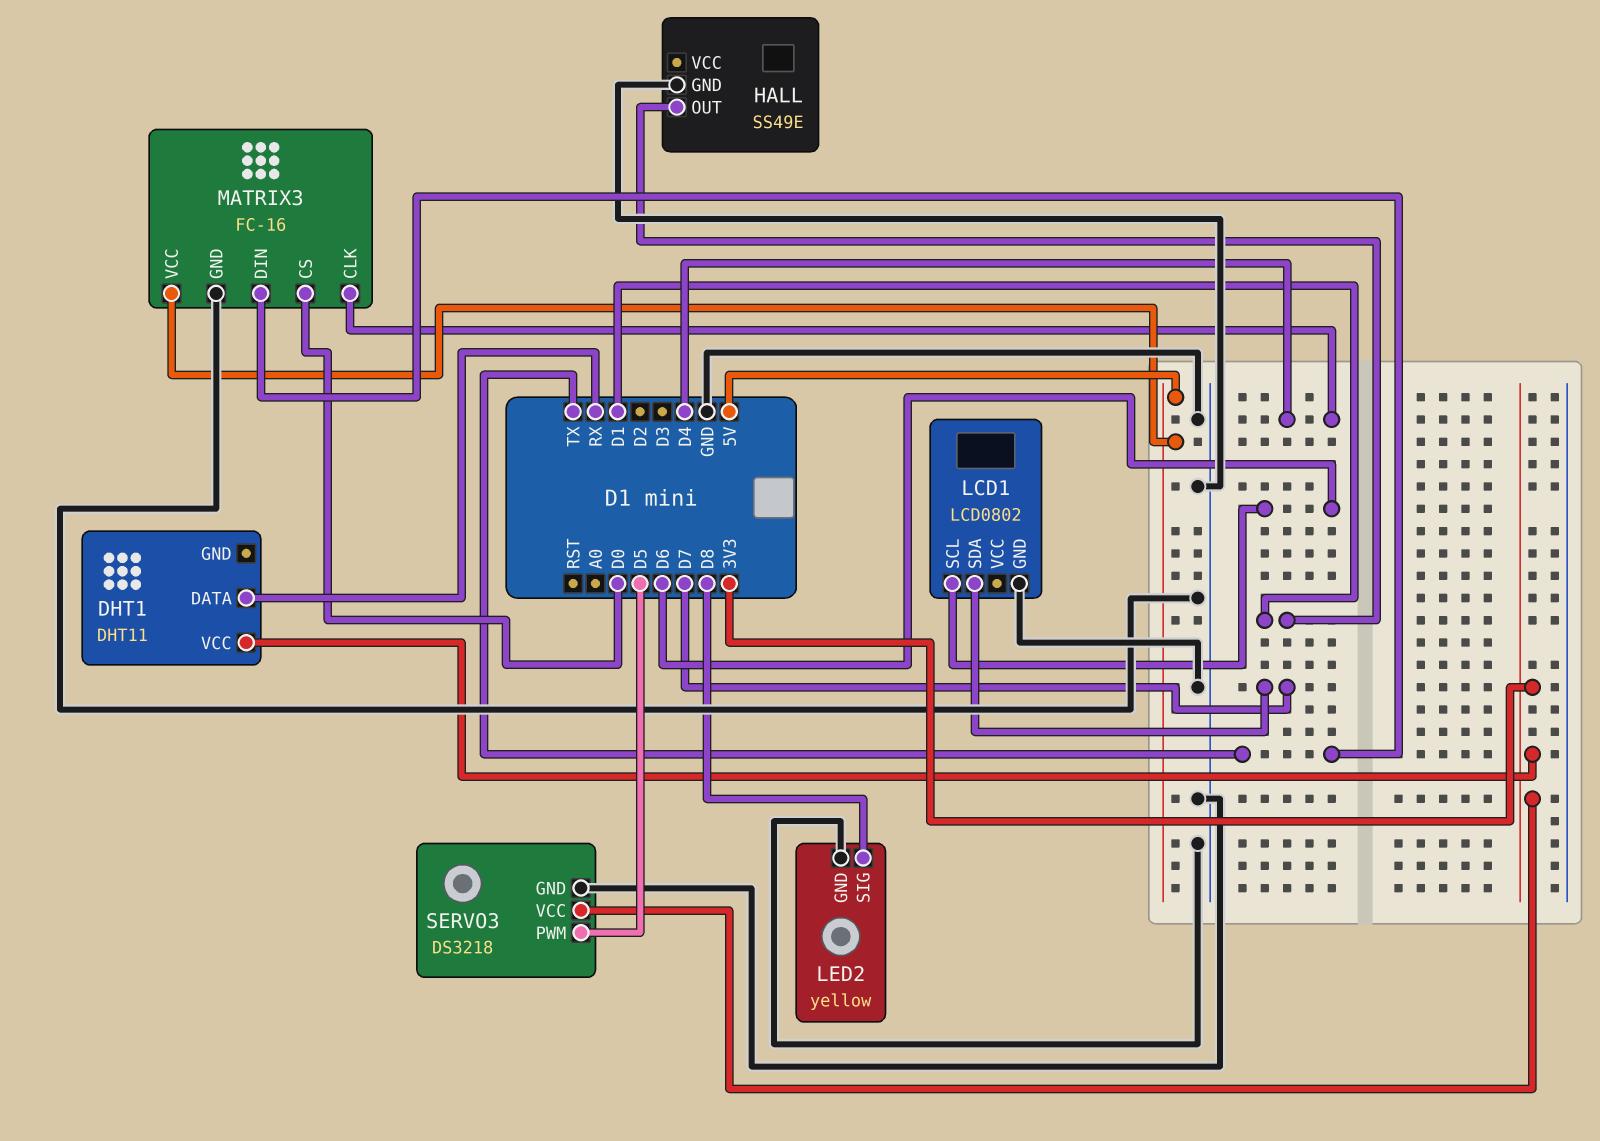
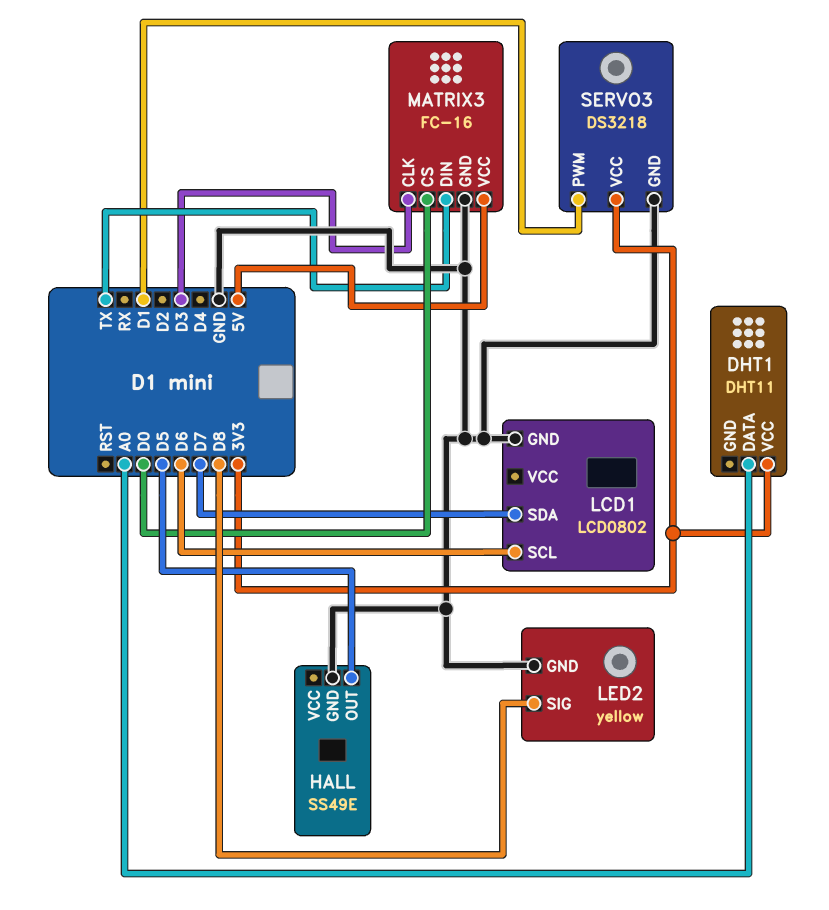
DHT1 pin DATA: RX -> A0
HALL pin OUT: D1 -> D5
MATRIX3 pin CLK: D4 -> D3
SERVO3 pin PWM: D5 -> D1

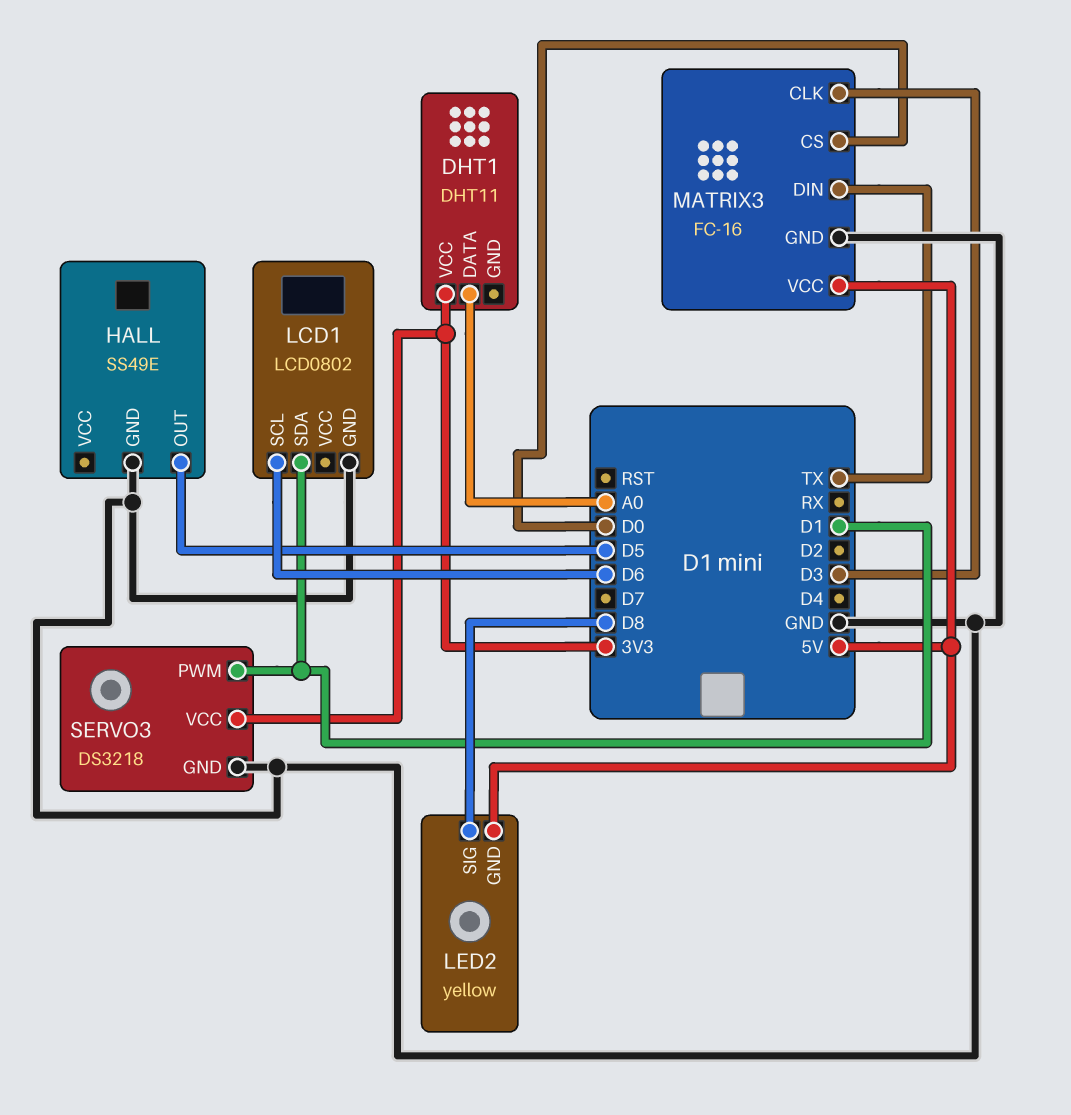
LCD1 pin SDA: D7 -> D1
LED2 pin GND: GND -> 5V

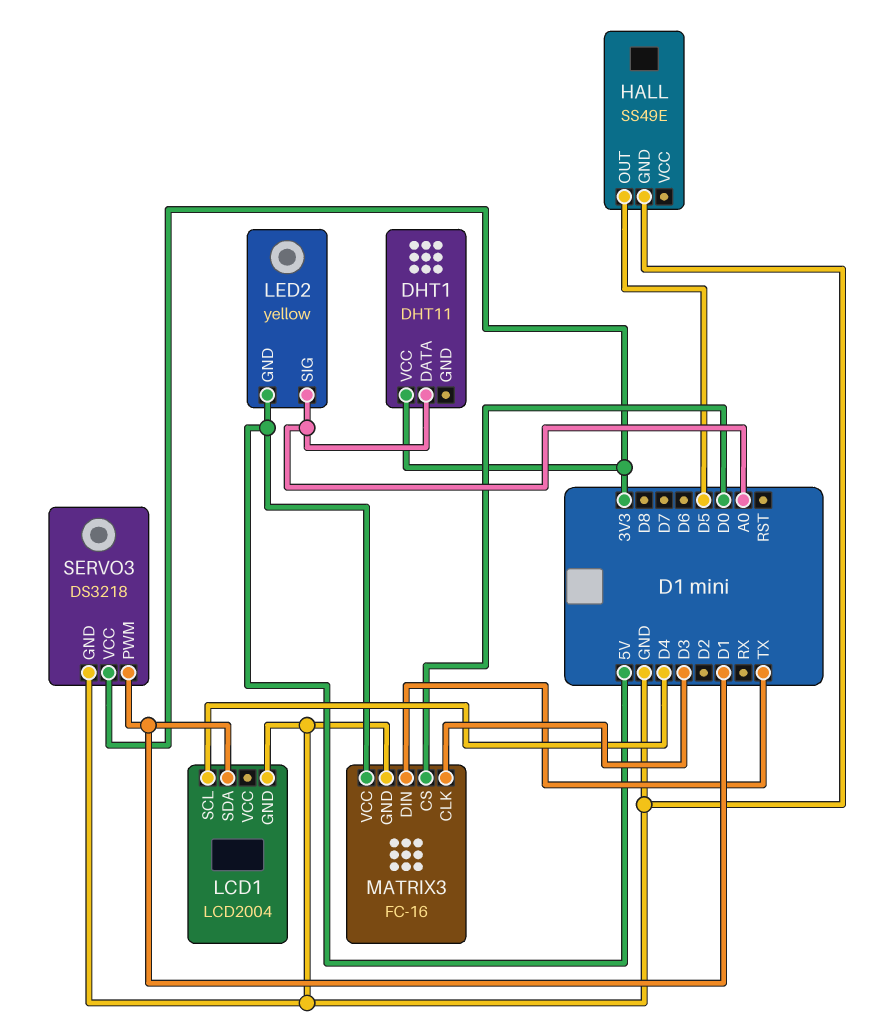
LCD1: LCD0802 -> LCD2004
LCD1 pin SCL: D6 -> D4
LED2 pin SIG: D8 -> A0

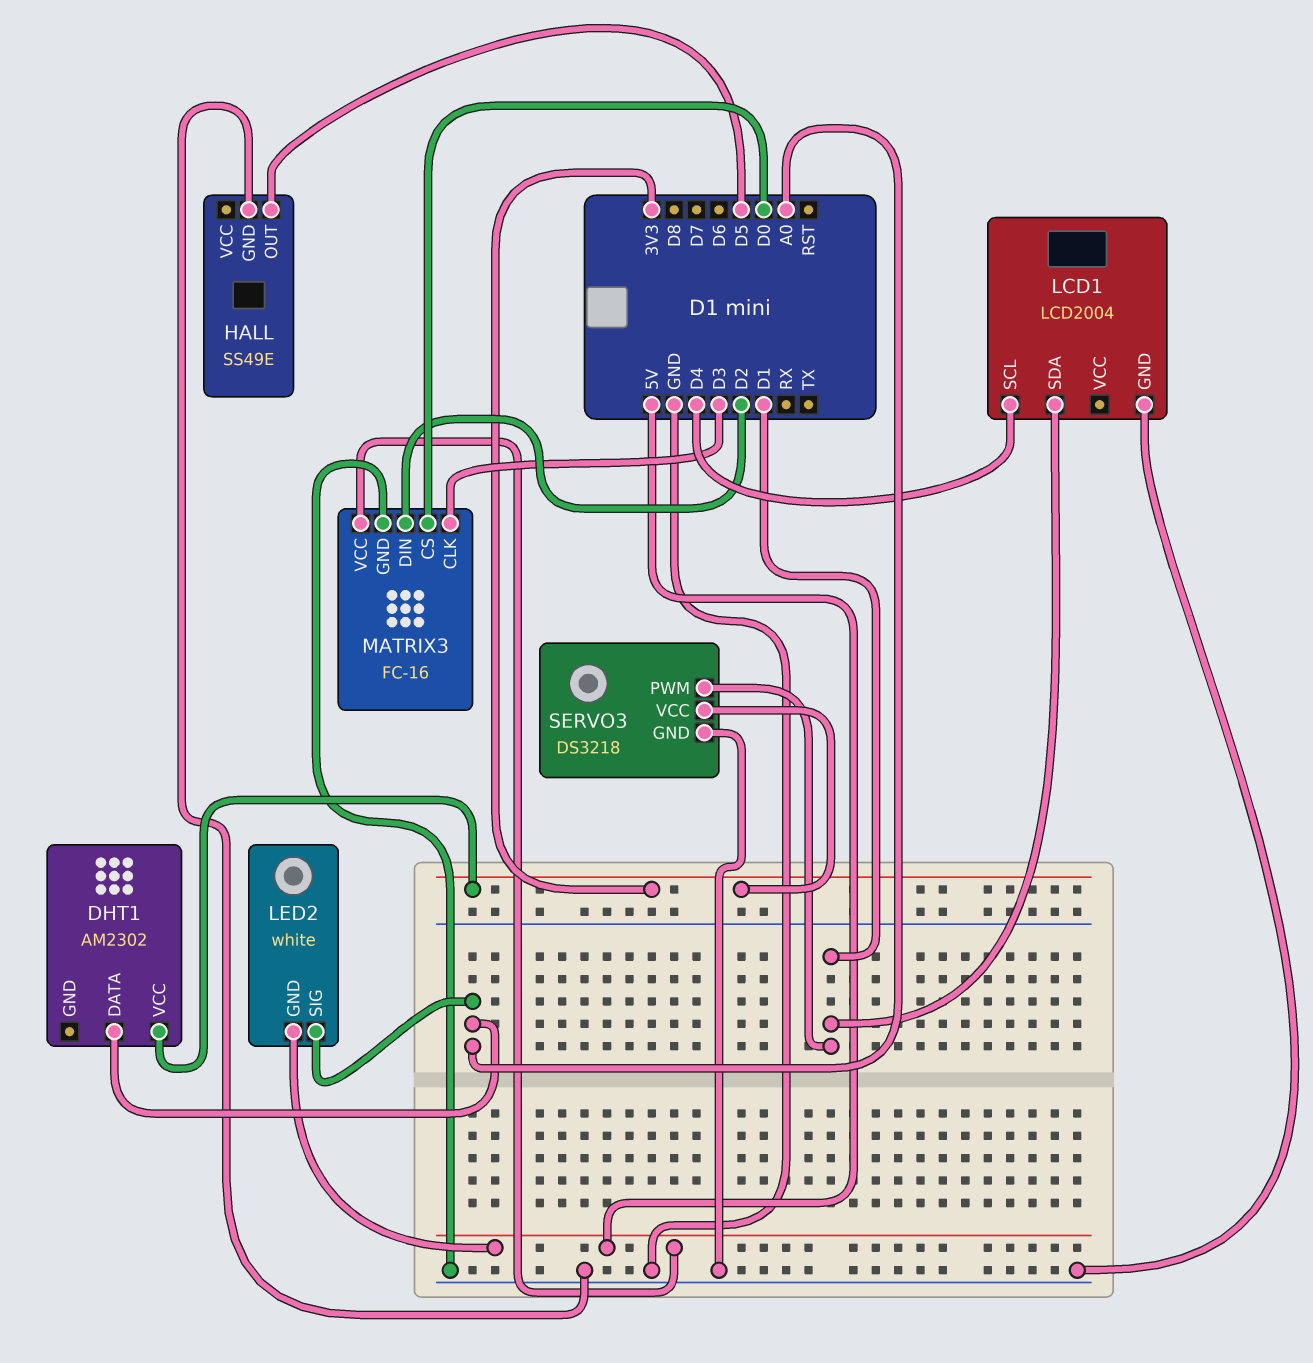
DHT1: DHT11 -> AM2302
LED2: yellow -> white
MATRIX3 pin DIN: TX -> D2

